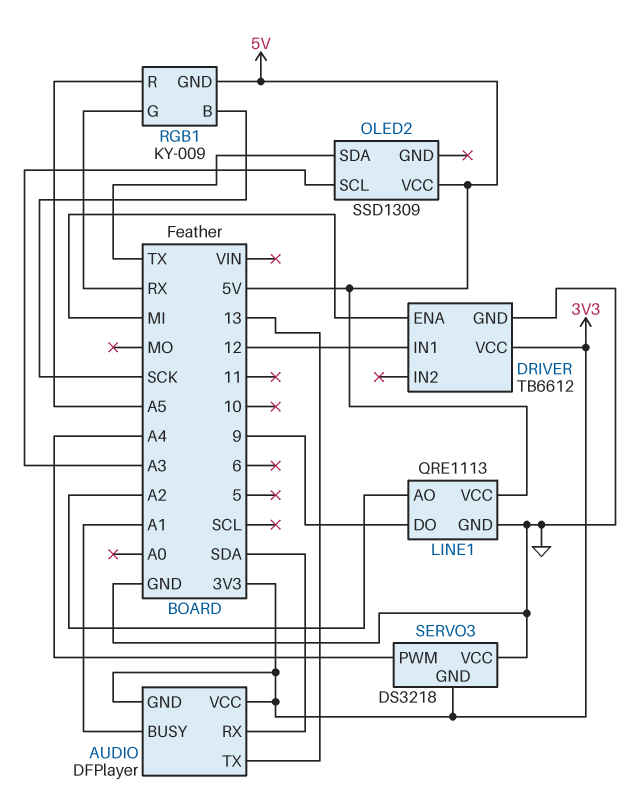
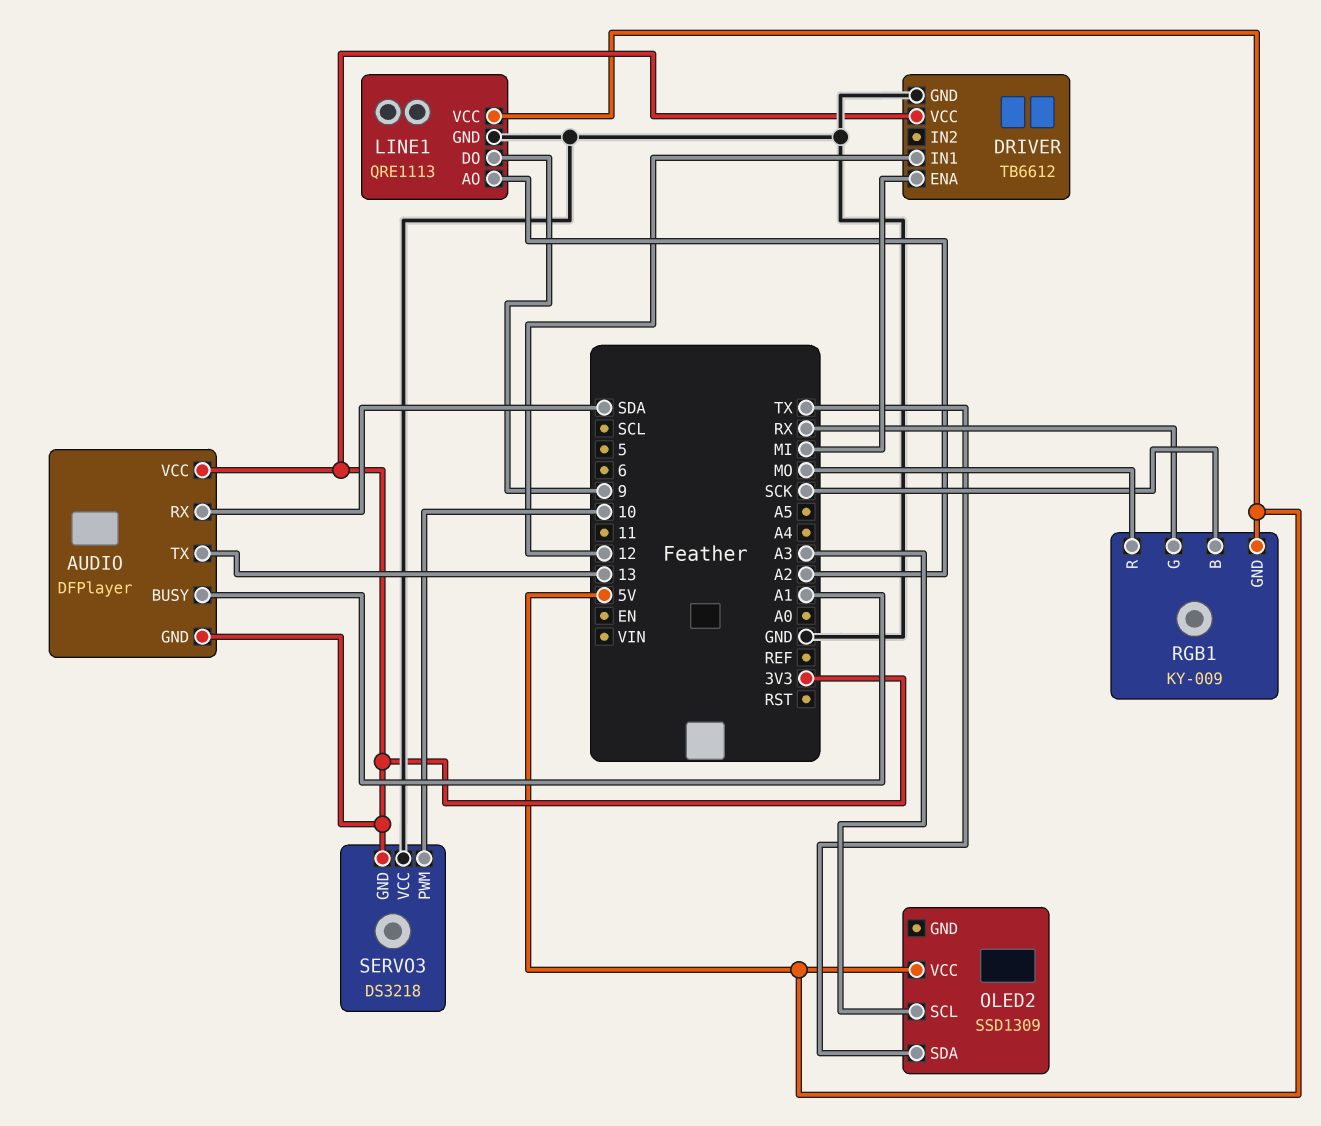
RGB1 pin R: A5 -> MO
SERVO3 pin PWM: A4 -> 10

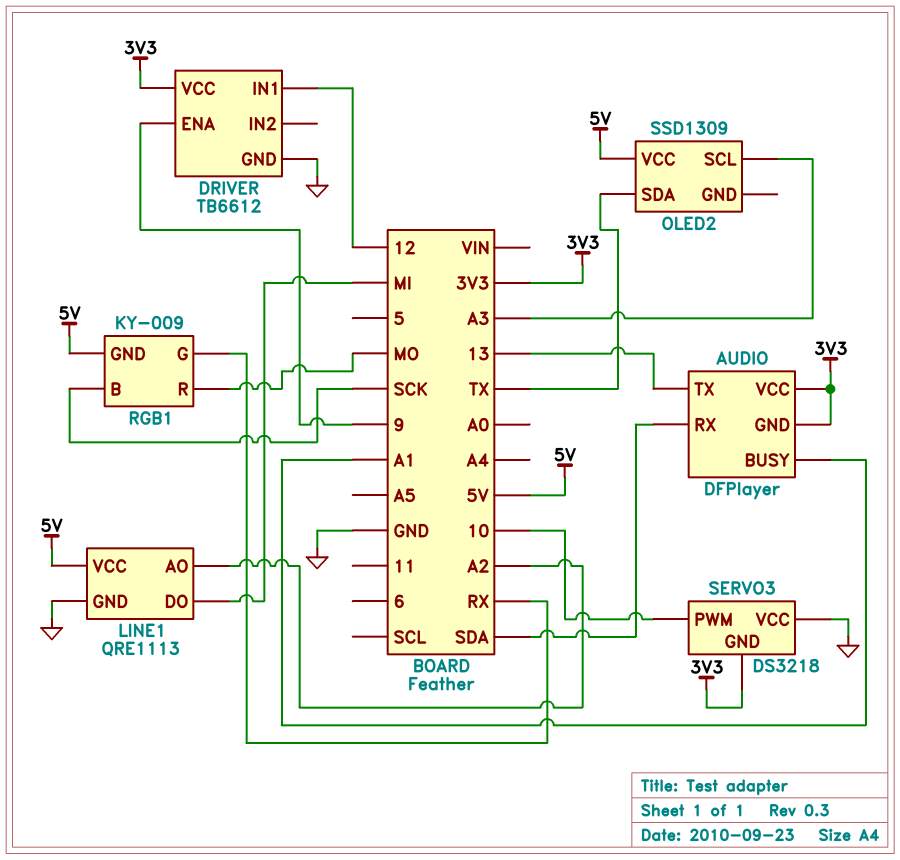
DRIVER pin ENA: MI -> 9
LINE1 pin DO: 9 -> MI

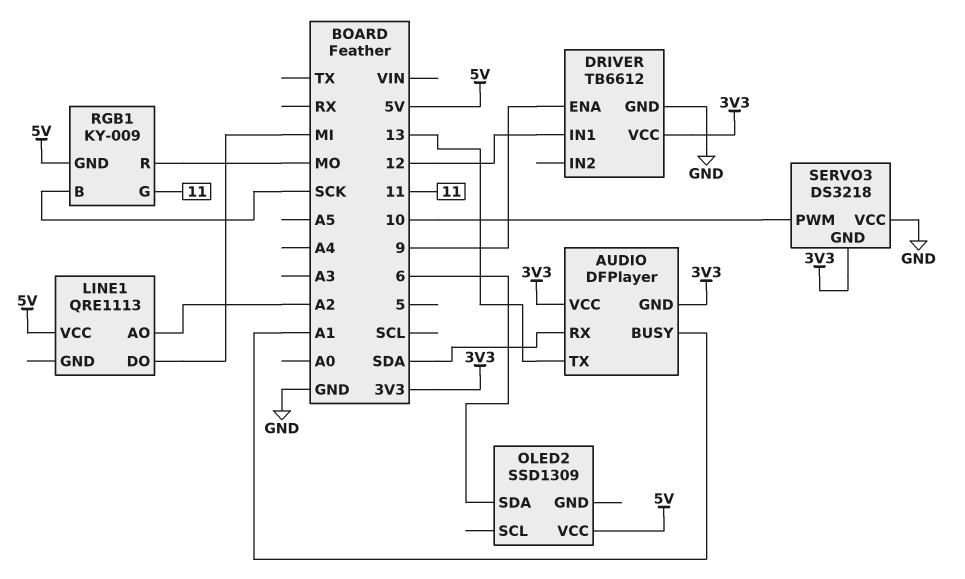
LINE1 pin GND: GND -> none
OLED2 pin SCL: A3 -> none
OLED2 pin SDA: TX -> 6
RGB1 pin G: RX -> 11

